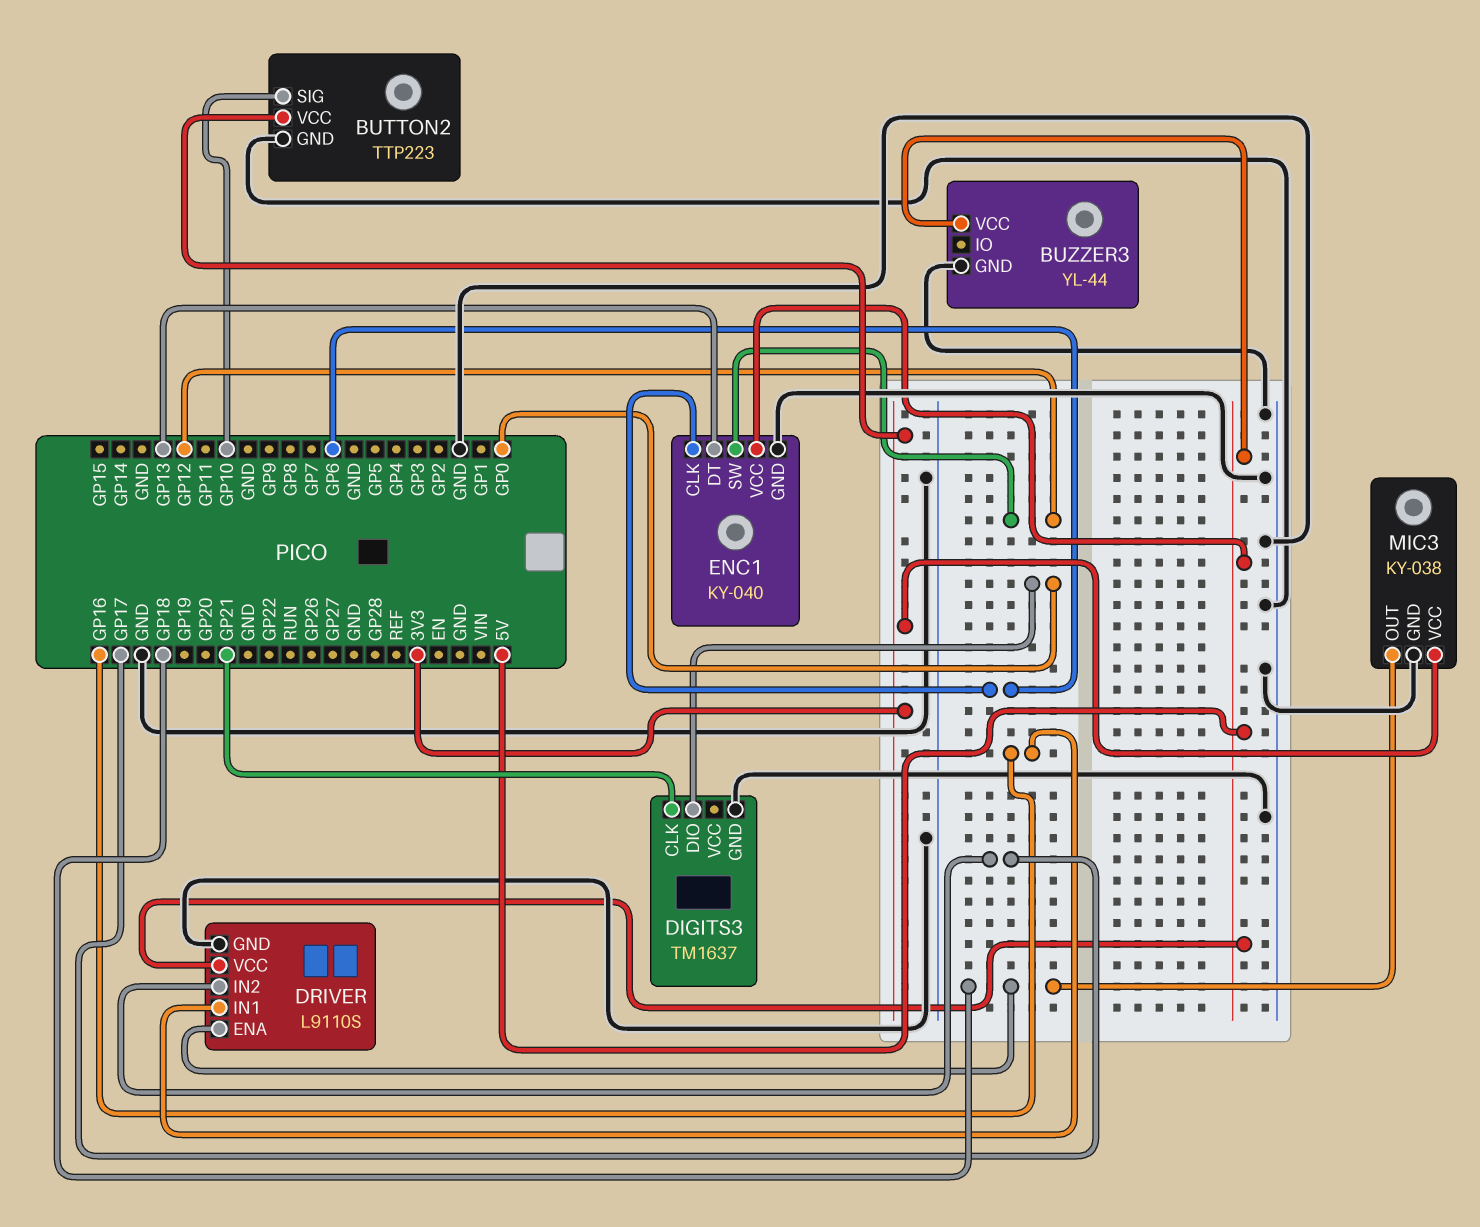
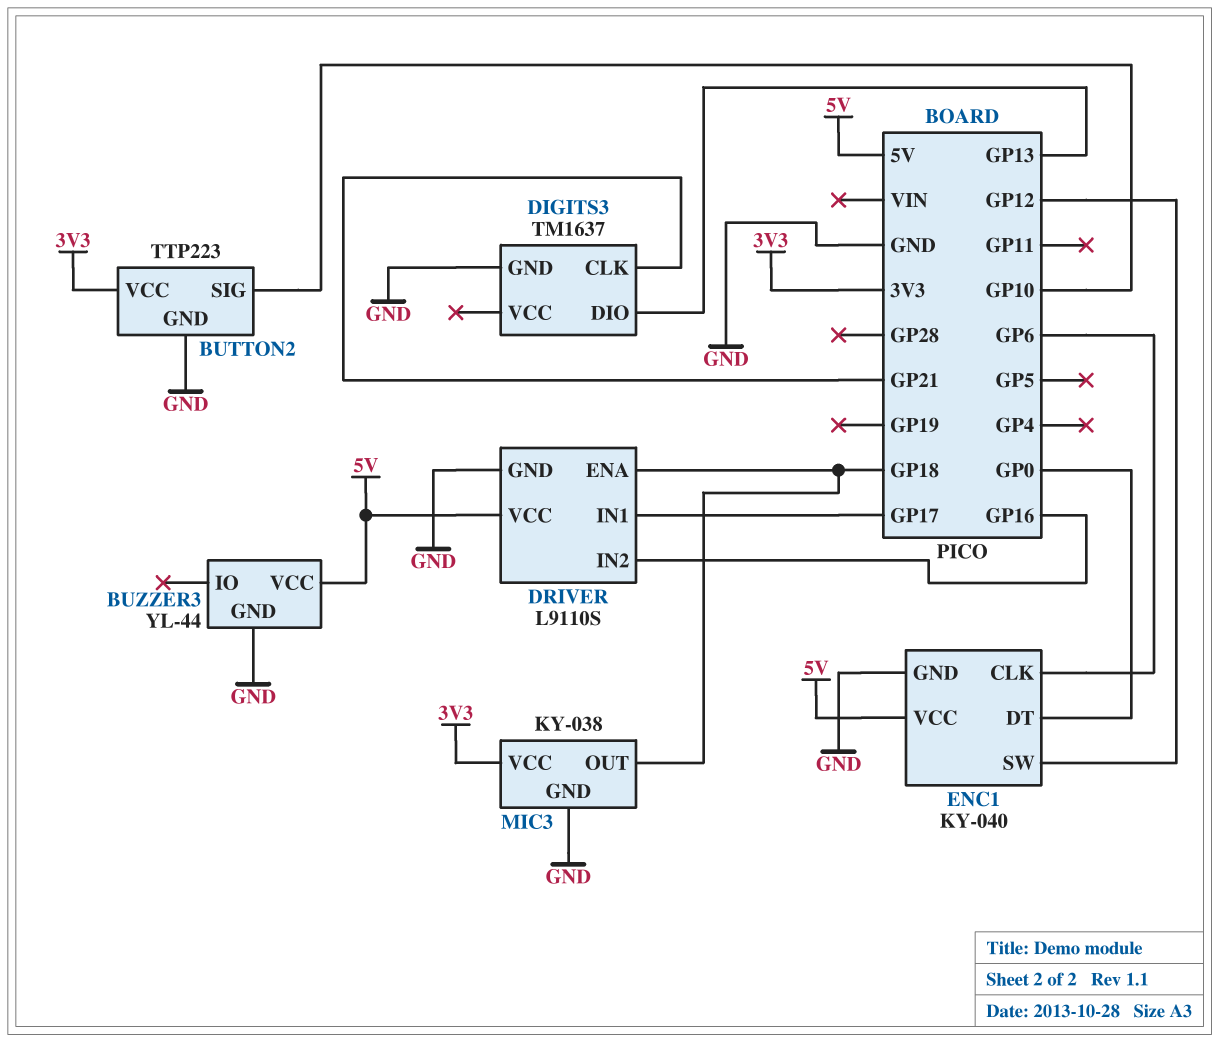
DIGITS3 pin DIO: GP0 -> GP13
DRIVER pin IN1: GP16 -> GP17
DRIVER pin IN2: GP17 -> GP16
ENC1 pin DT: GP13 -> GP0

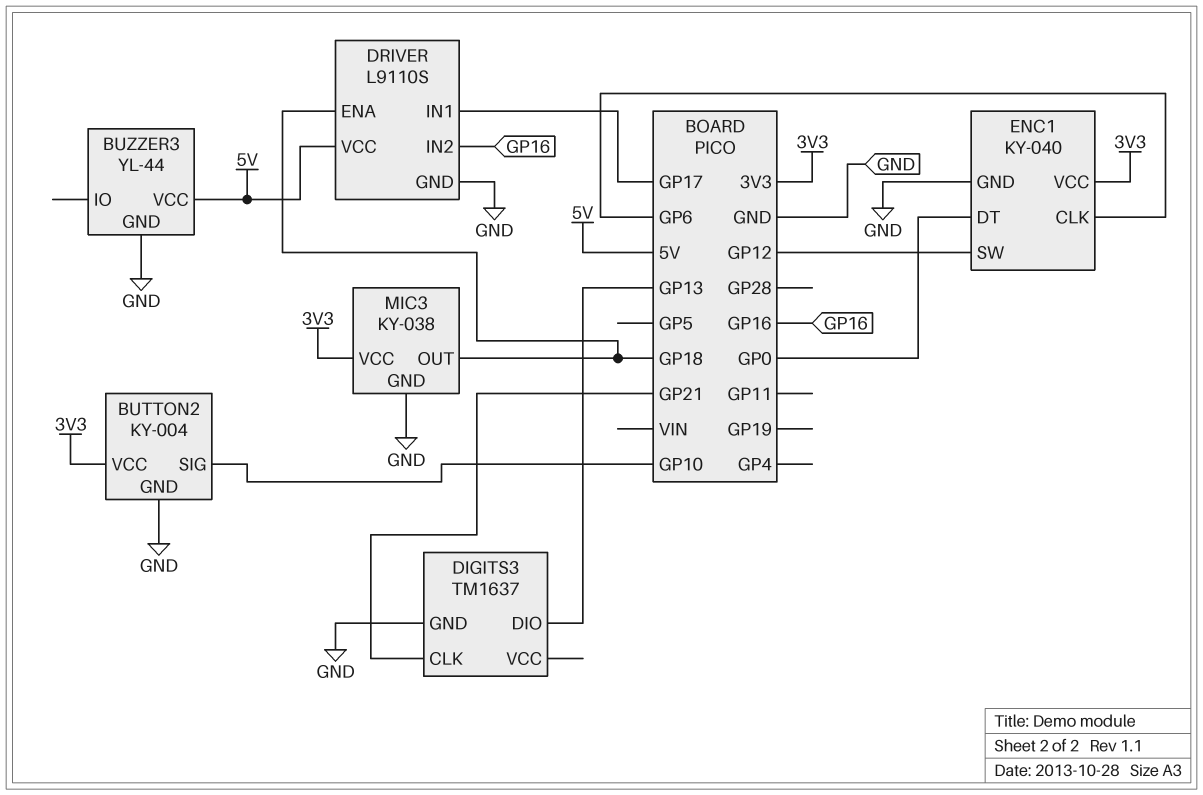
BUTTON2: TTP223 -> KY-004
ENC1 pin VCC: 5V -> 3V3

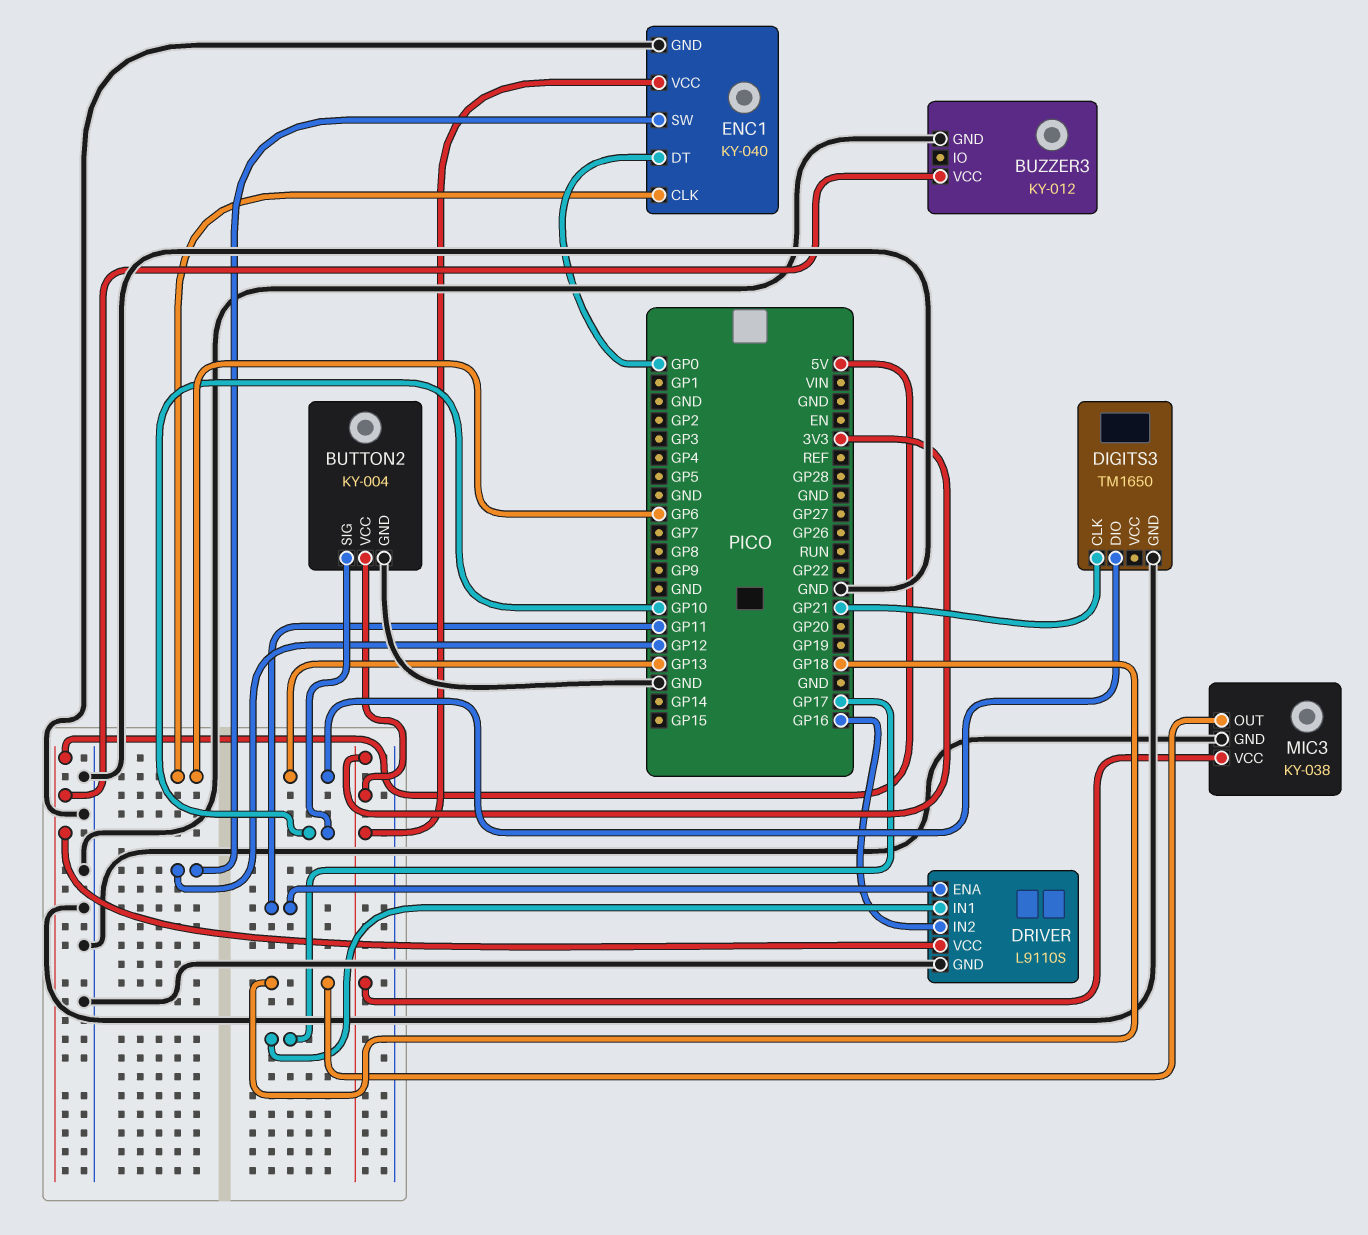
BUZZER3: YL-44 -> KY-012
DIGITS3: TM1637 -> TM1650
DRIVER pin ENA: GP18 -> GP11

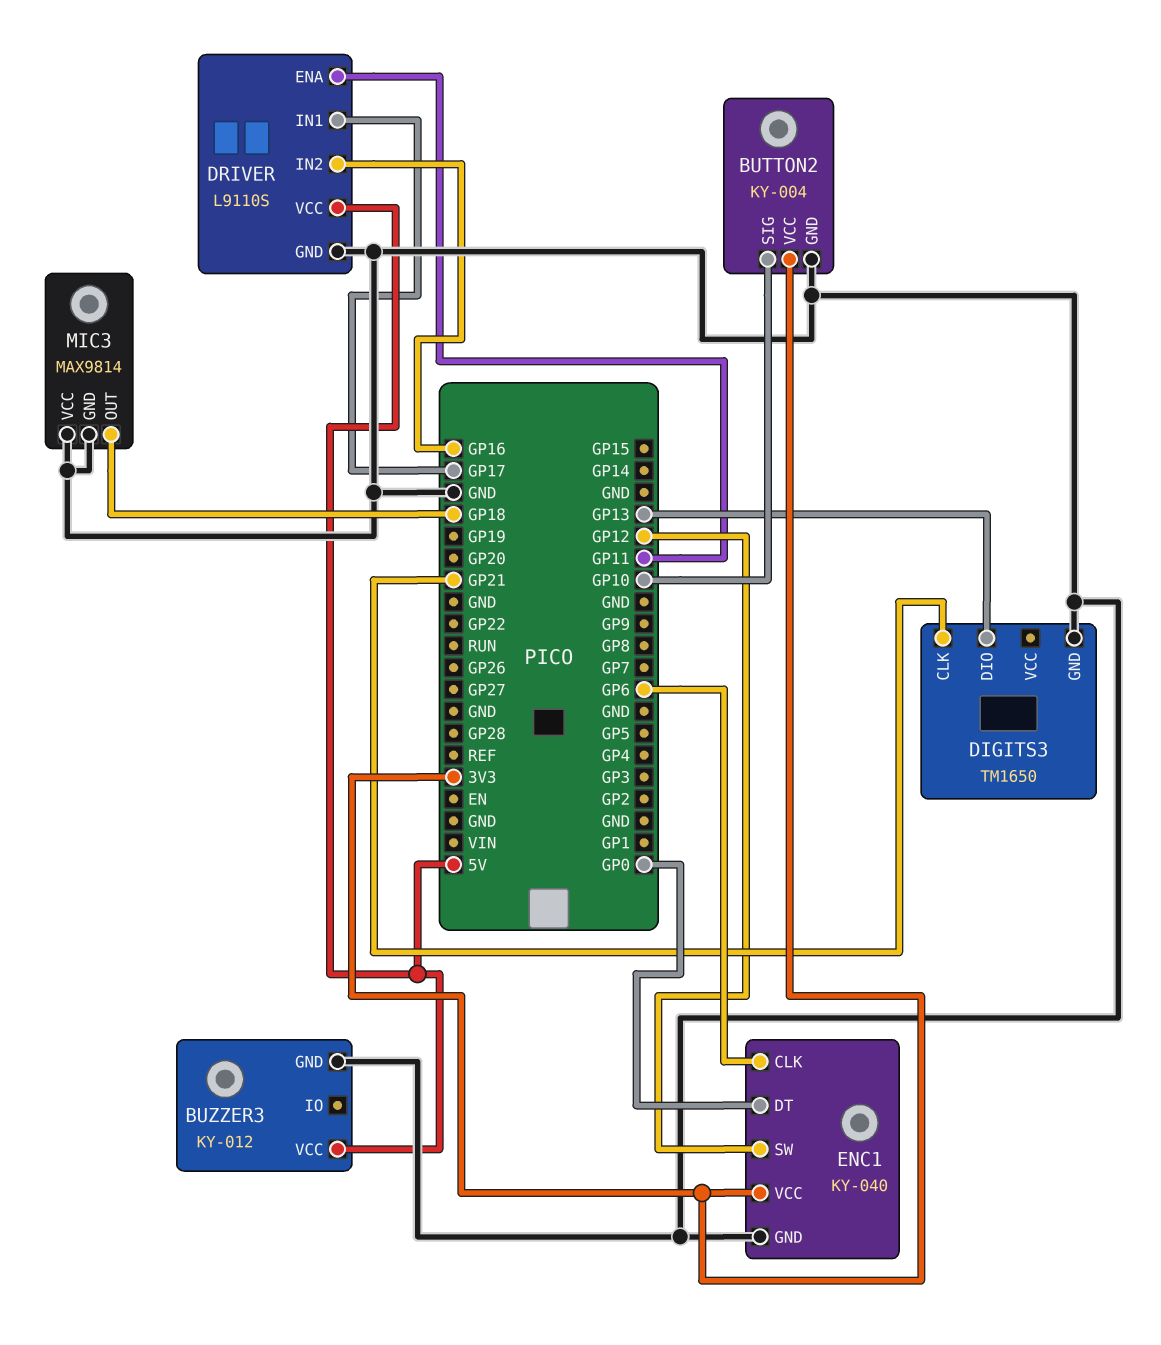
MIC3: KY-038 -> MAX9814
MIC3 pin VCC: 3V3 -> GND

